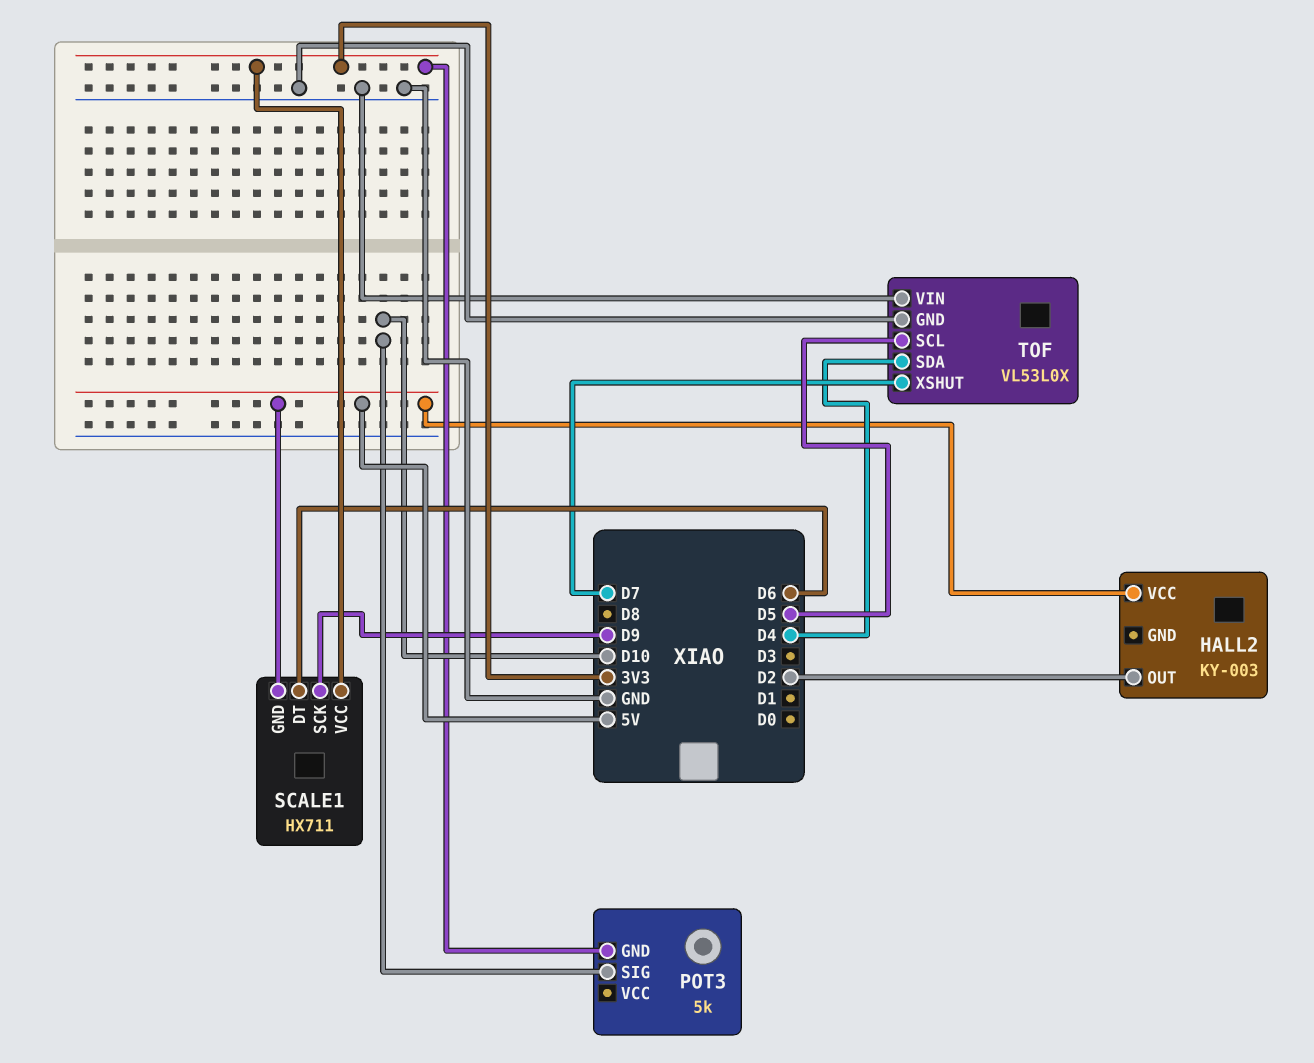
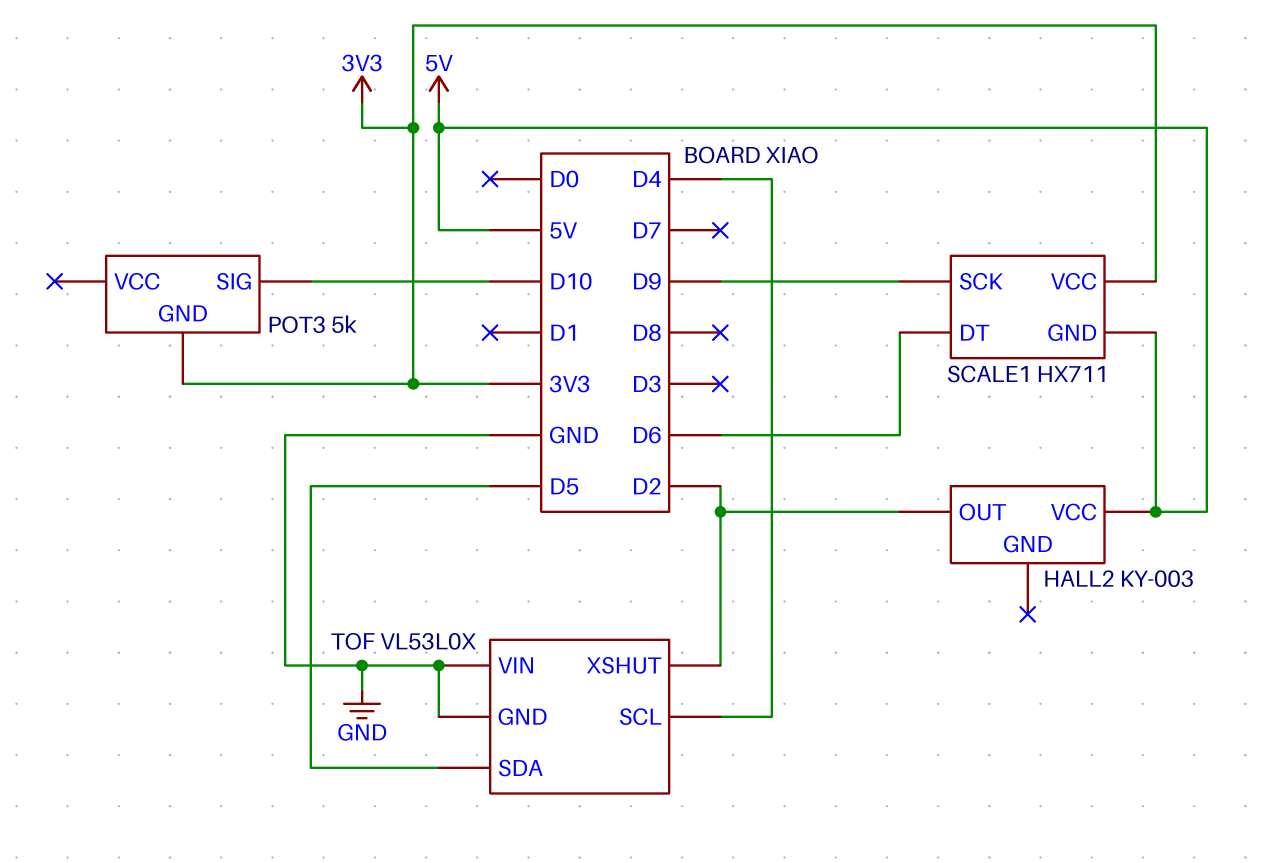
TOF pin SCL: D5 -> D4
TOF pin SDA: D4 -> D5
TOF pin XSHUT: D7 -> D2

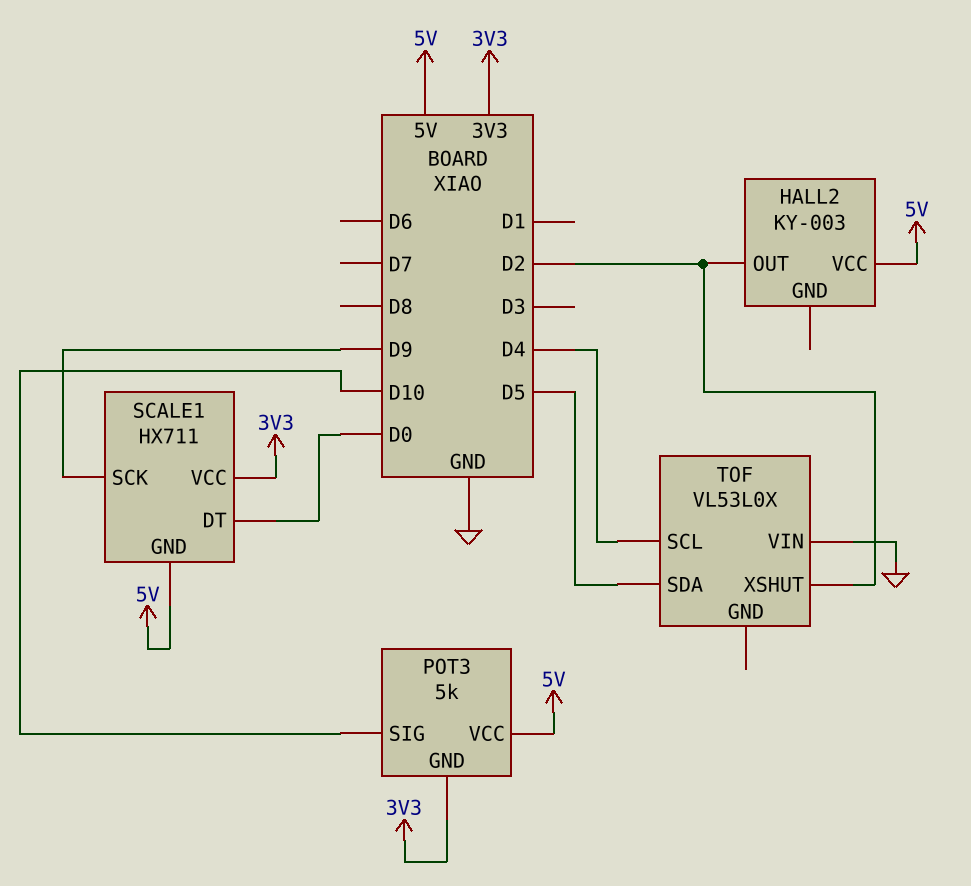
POT3 pin VCC: none -> 5V
SCALE1 pin DT: D6 -> D0
TOF pin GND: GND -> none

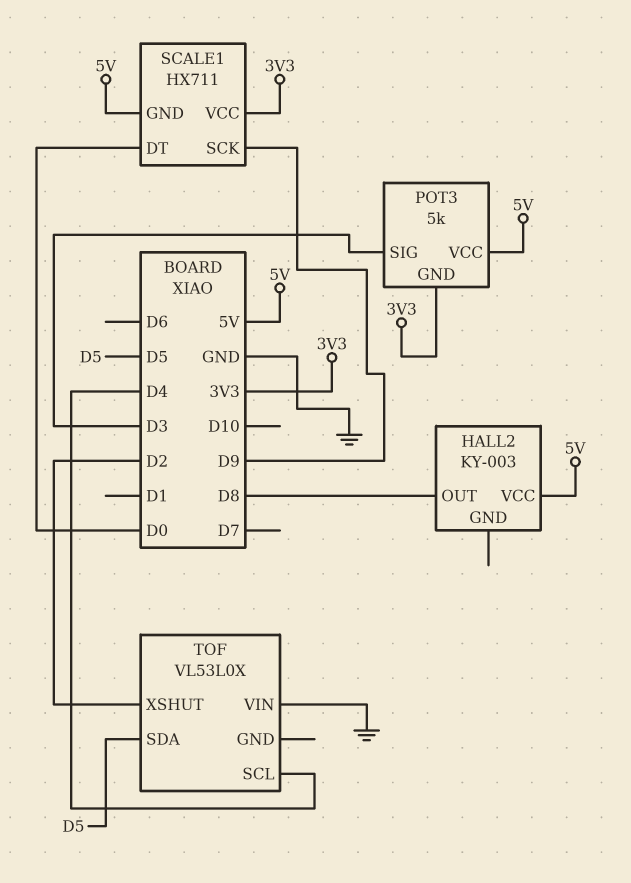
HALL2 pin OUT: D2 -> D8
POT3 pin SIG: D10 -> D3

